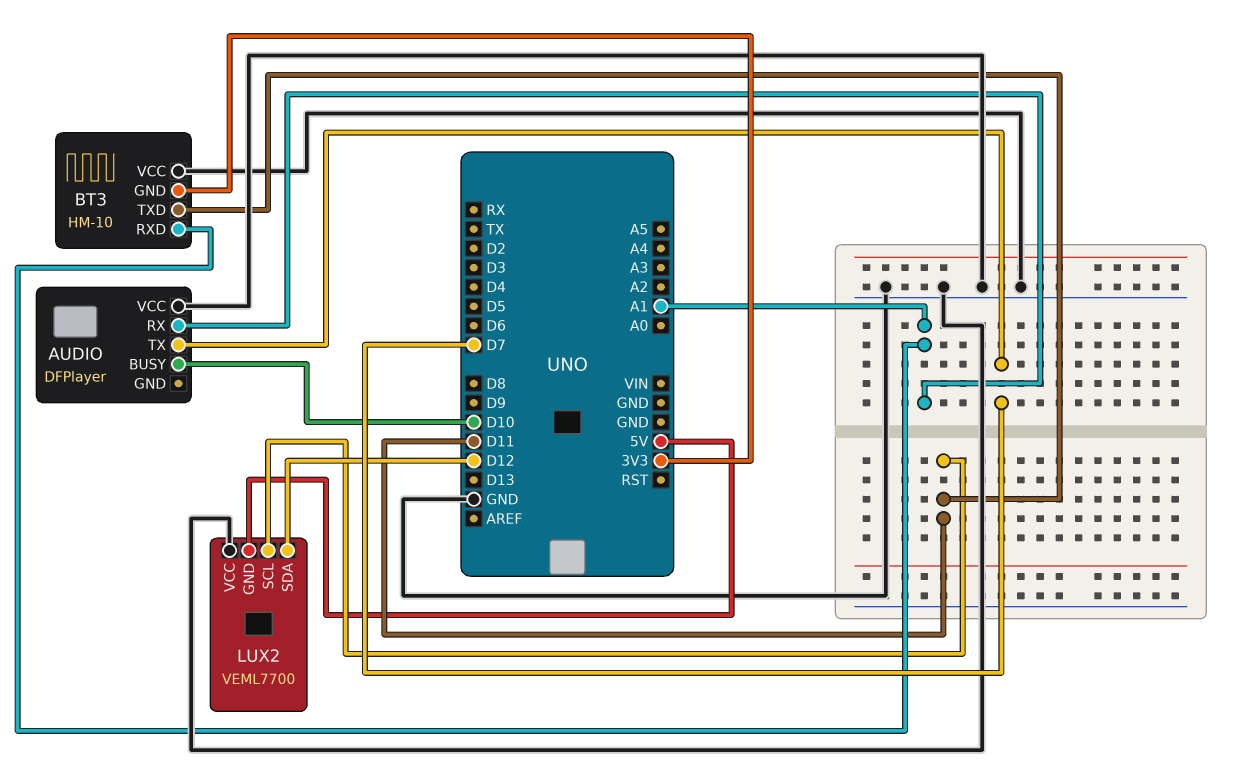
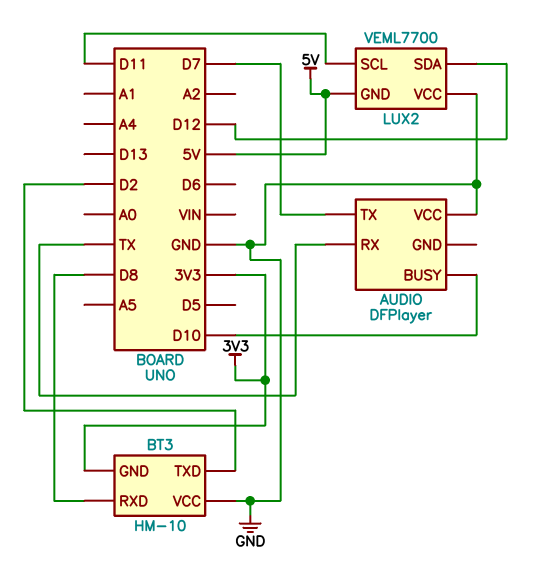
AUDIO pin RX: A1 -> TX
BT3 pin RXD: A1 -> D8
BT3 pin TXD: D11 -> D2

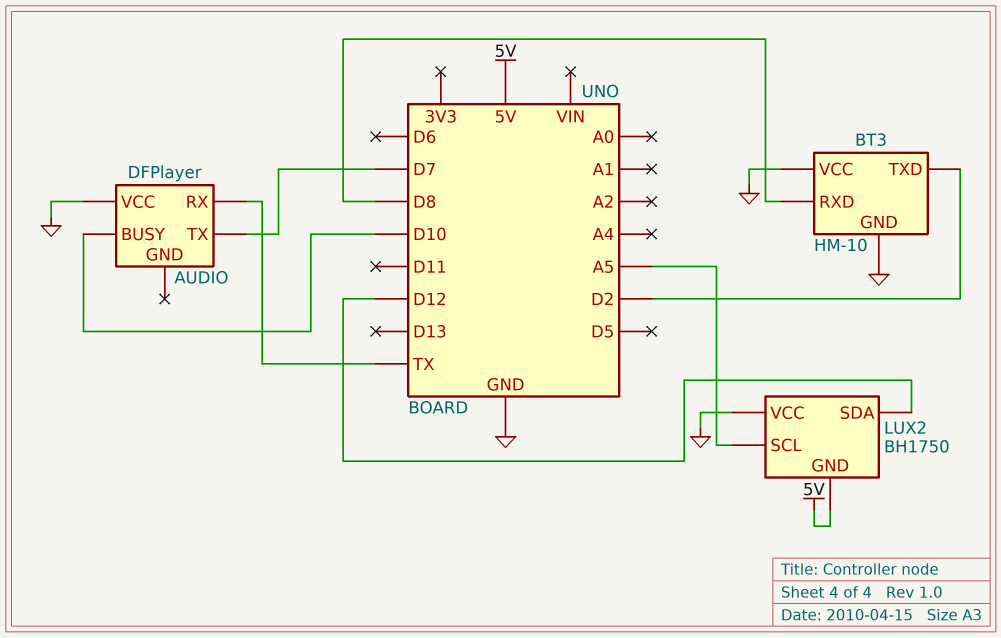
BT3 pin GND: 3V3 -> GND
LUX2: VEML7700 -> BH1750
LUX2 pin SCL: D11 -> A5

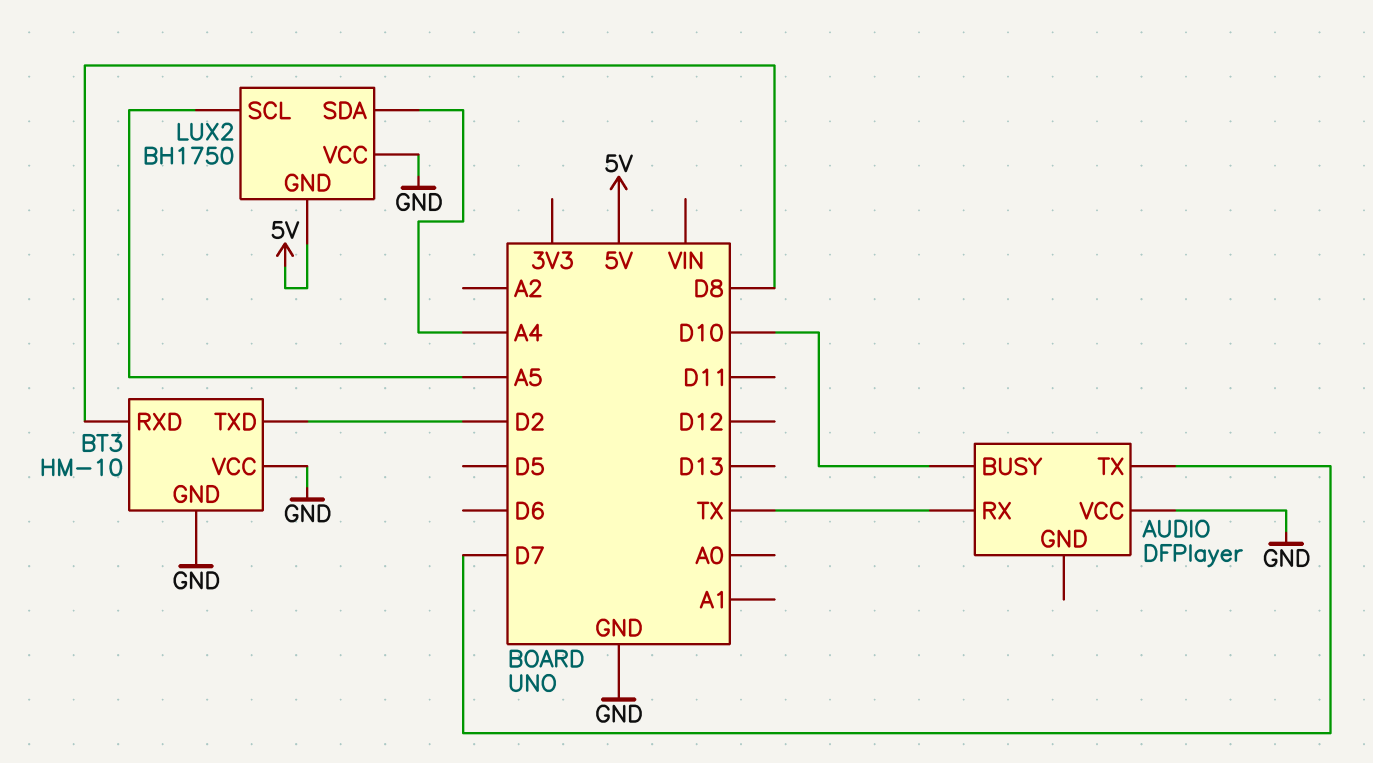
LUX2 pin SDA: D12 -> A4

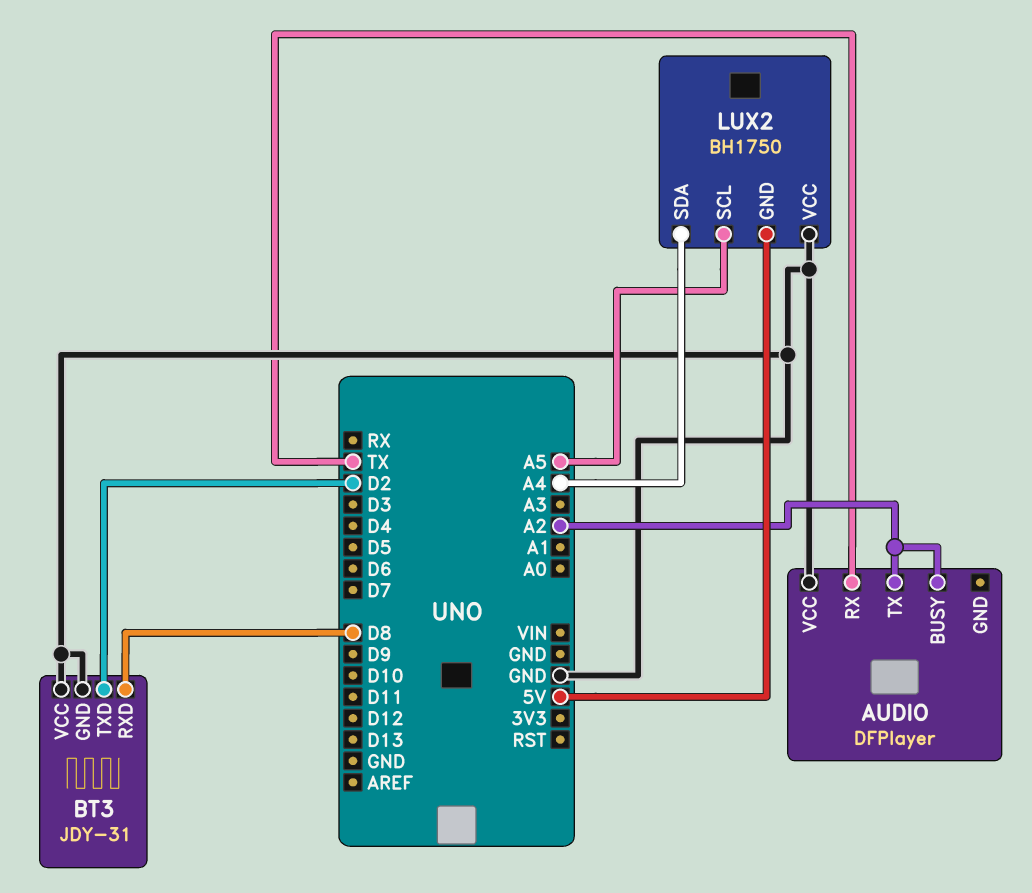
AUDIO pin BUSY: D10 -> A2
AUDIO pin TX: D7 -> A2
BT3: HM-10 -> JDY-31

